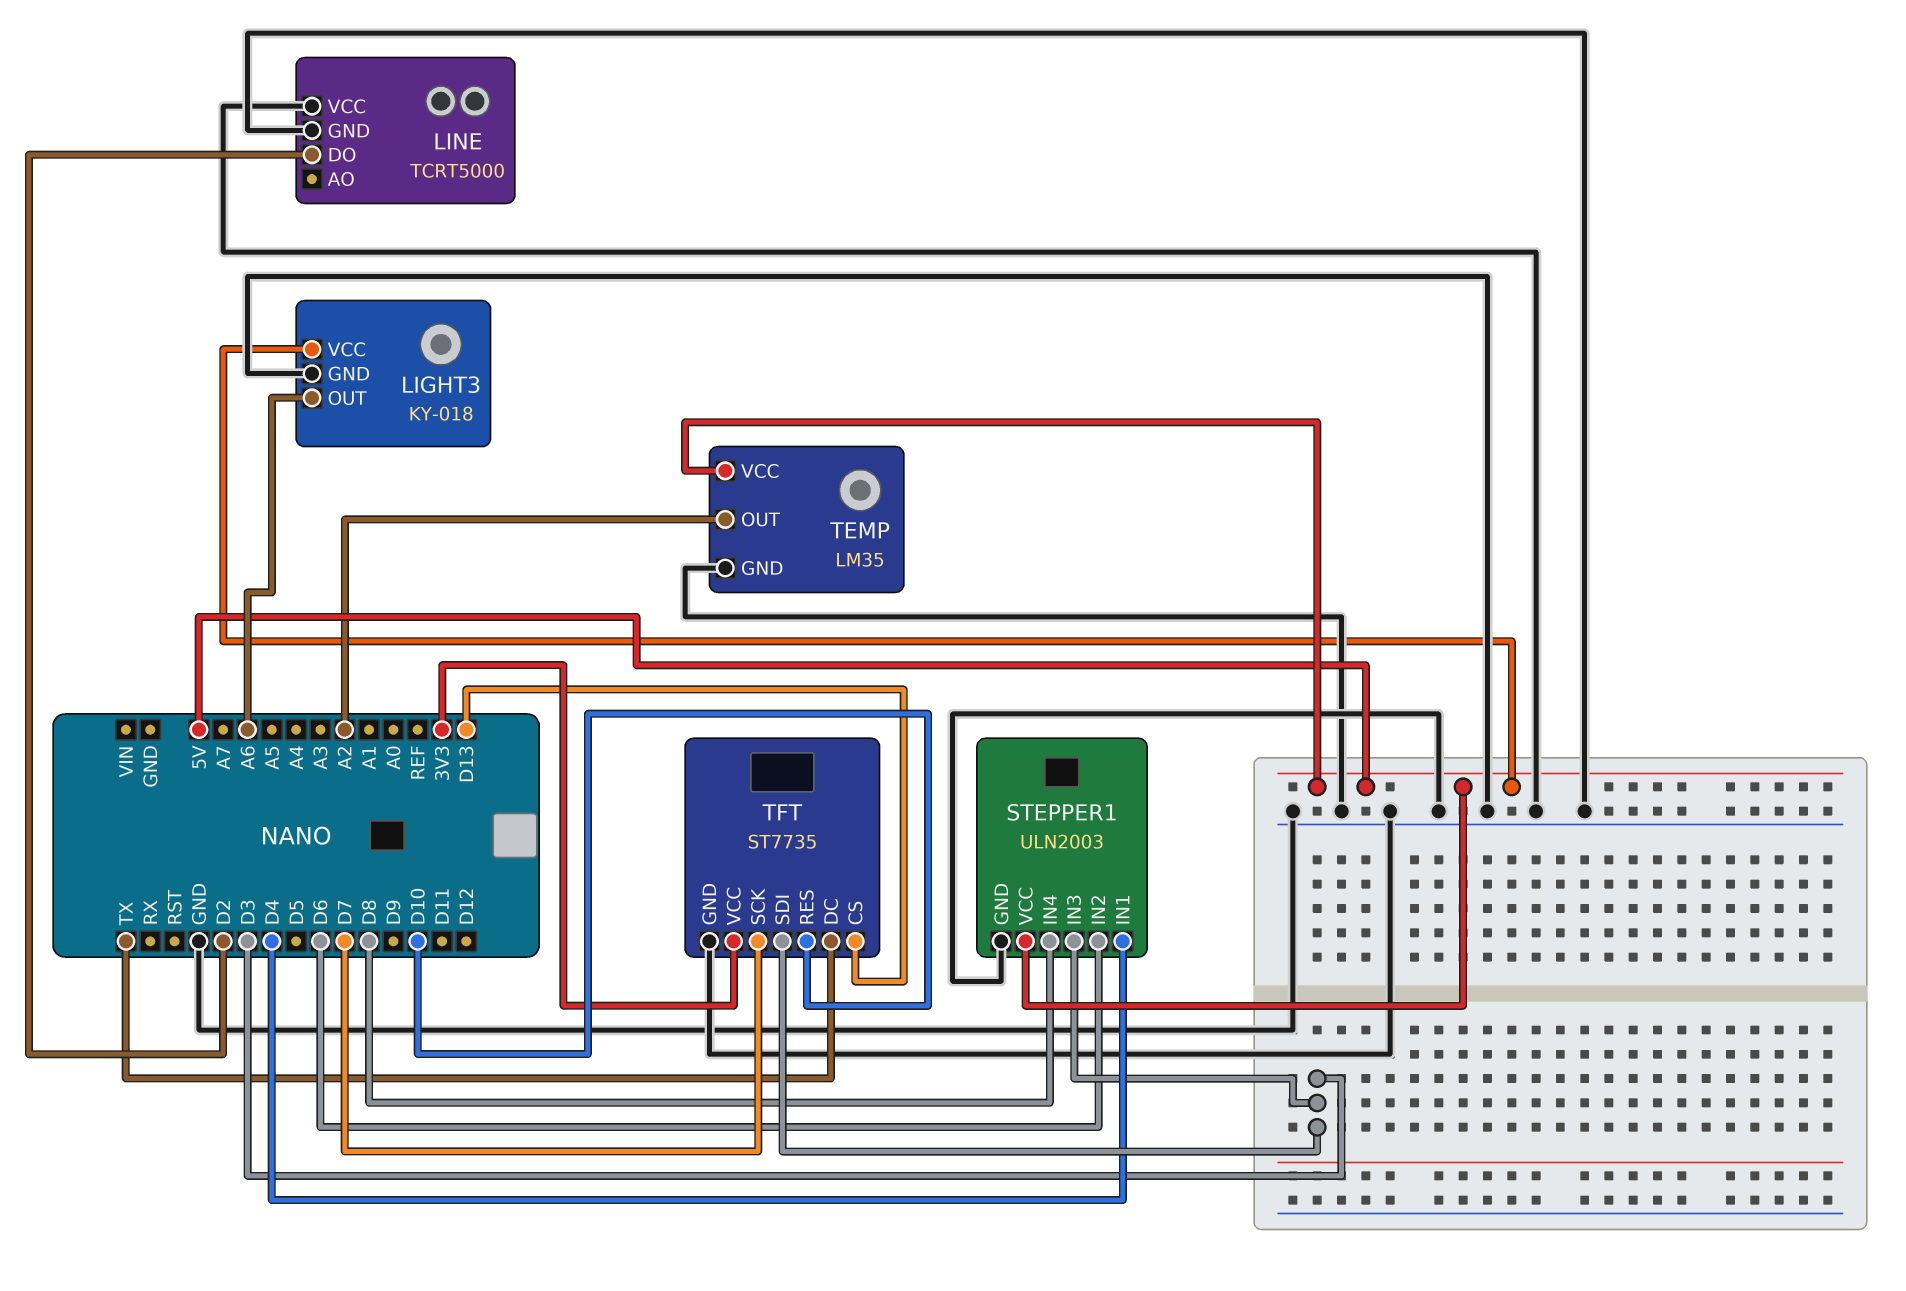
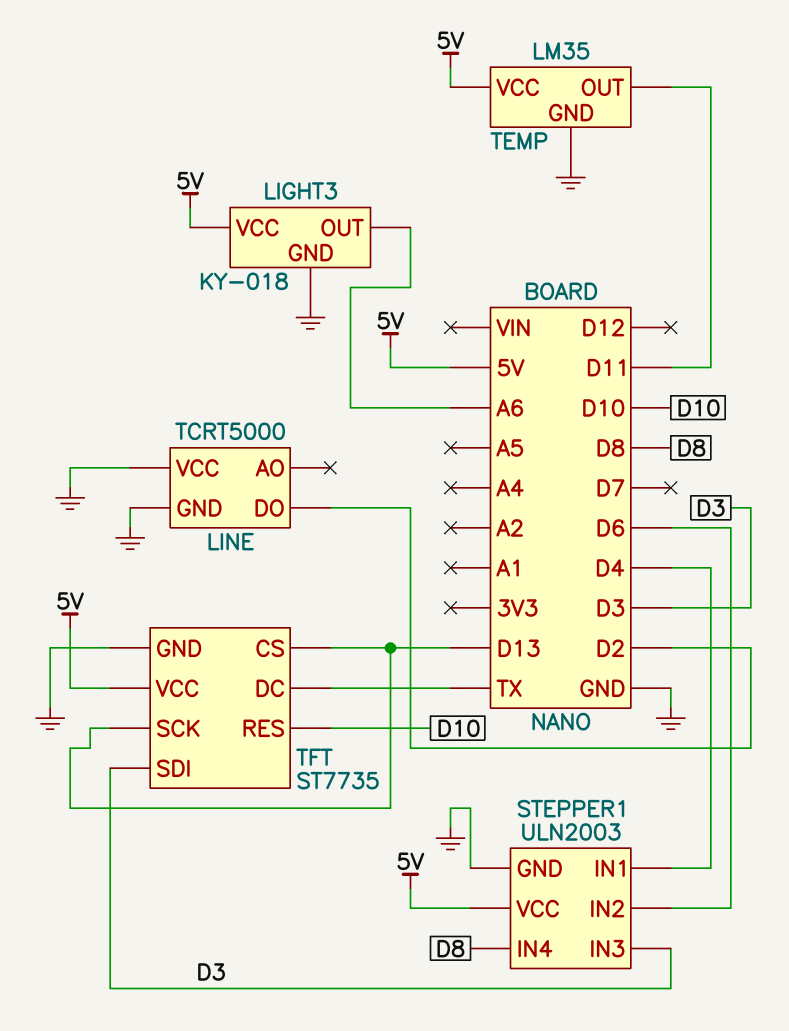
TEMP pin OUT: A2 -> D11
TFT pin SCK: D7 -> D13
TFT pin VCC: 3V3 -> 5V

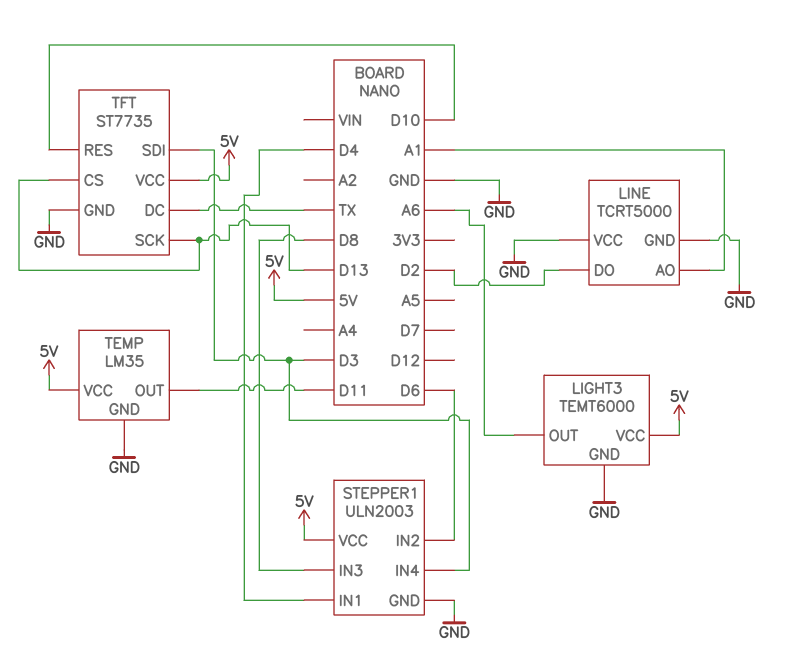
LIGHT3: KY-018 -> TEMT6000
LINE pin AO: none -> A1
STEPPER1 pin IN3: D3 -> D8
STEPPER1 pin IN4: D8 -> D3

